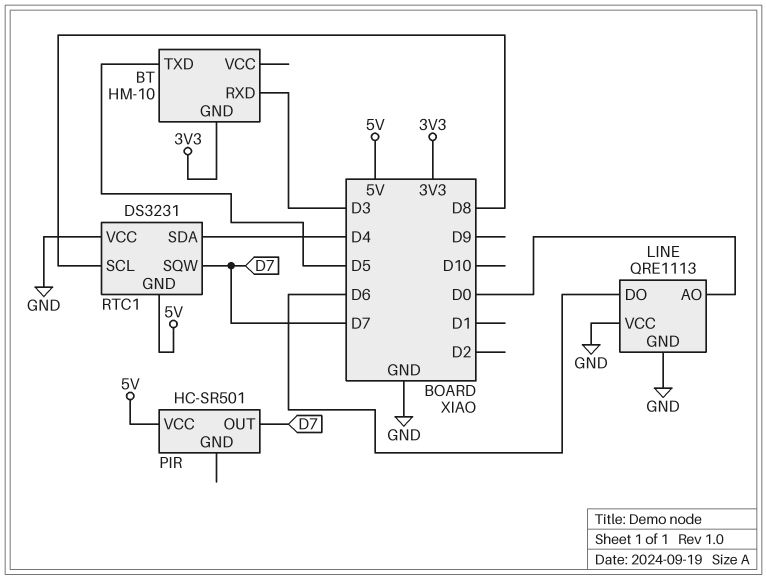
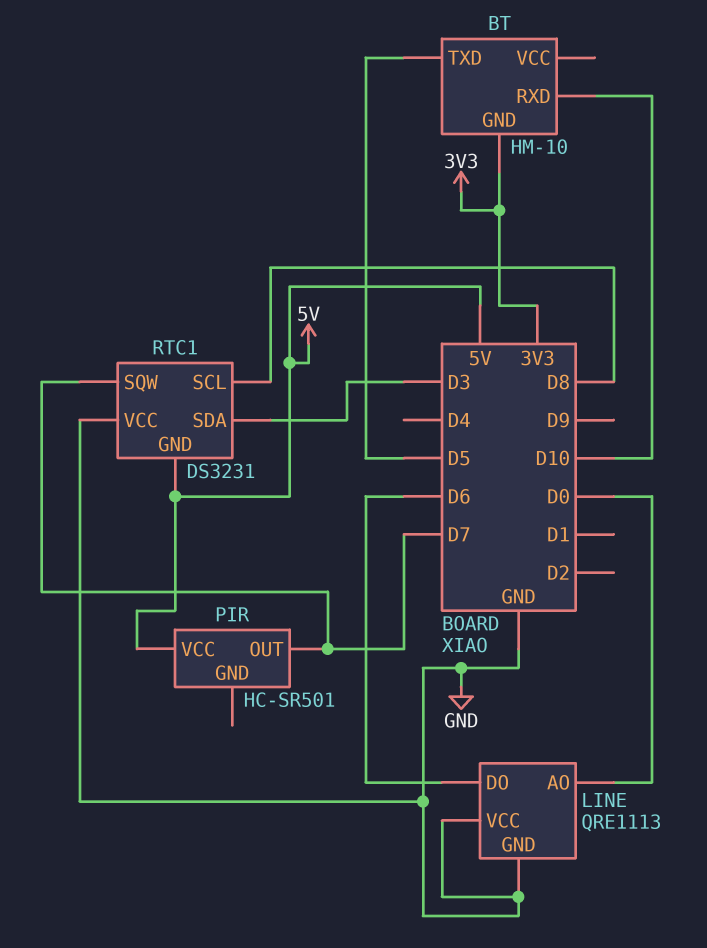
BT pin RXD: D3 -> D10
RTC1 pin SDA: D4 -> D3

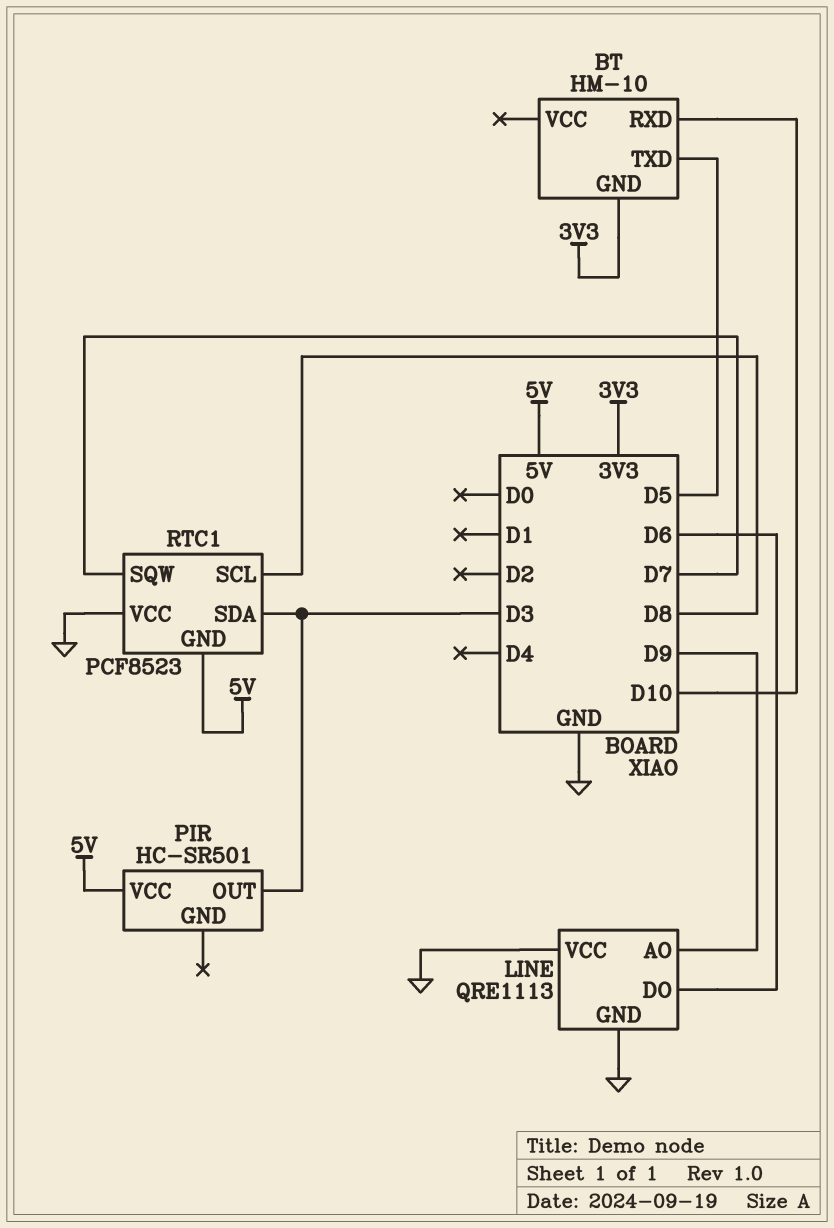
LINE pin AO: D0 -> D9
PIR pin OUT: D7 -> D3
RTC1: DS3231 -> PCF8523

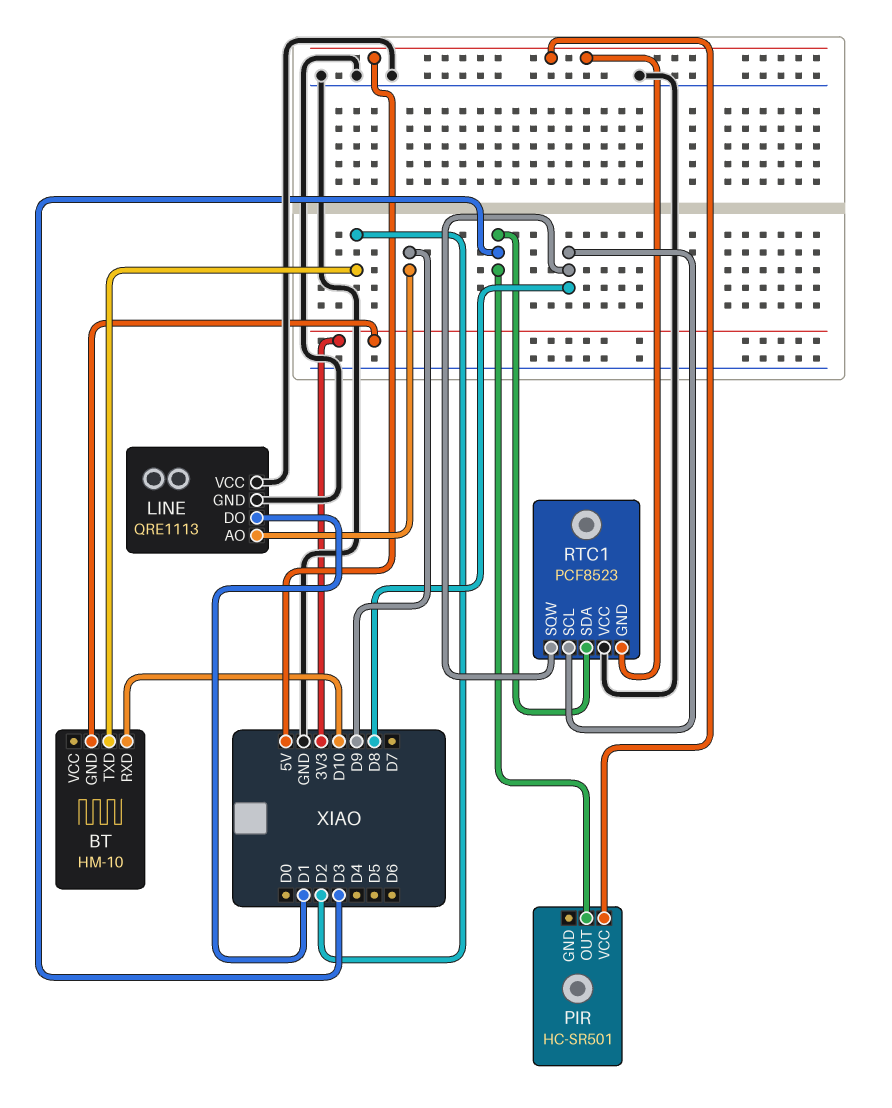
BT pin TXD: D5 -> D2
LINE pin DO: D6 -> D1
RTC1 pin SQW: D7 -> D8

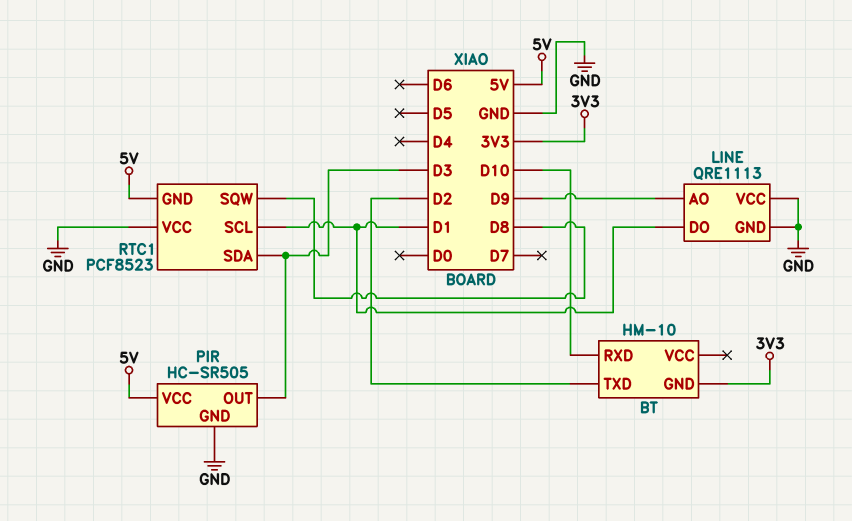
PIR: HC-SR501 -> HC-SR505
PIR pin GND: none -> GND
RTC1 pin SCL: D8 -> D1

